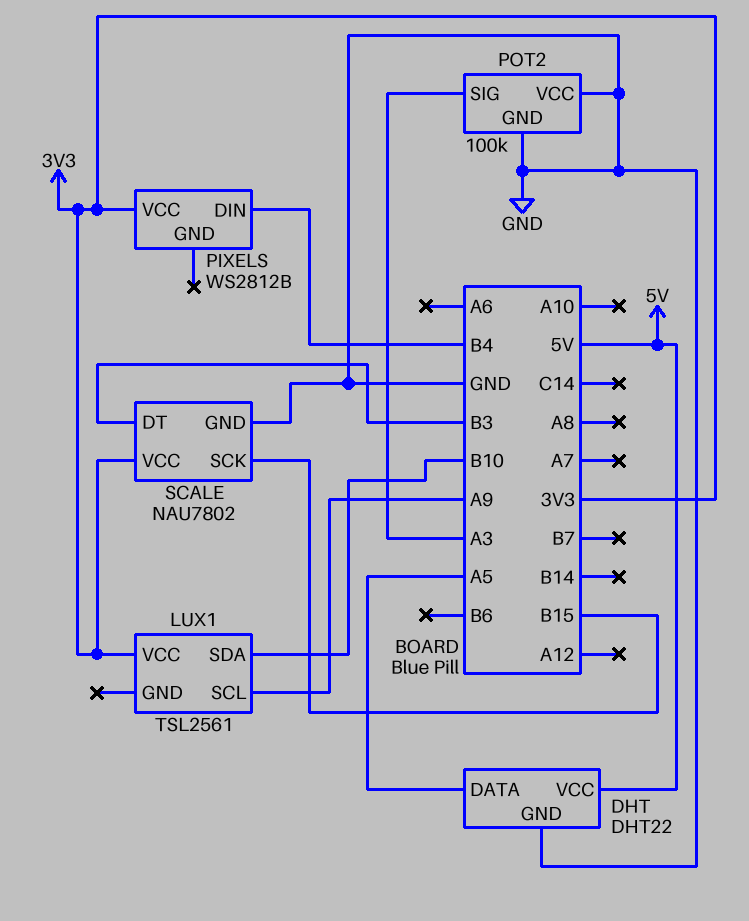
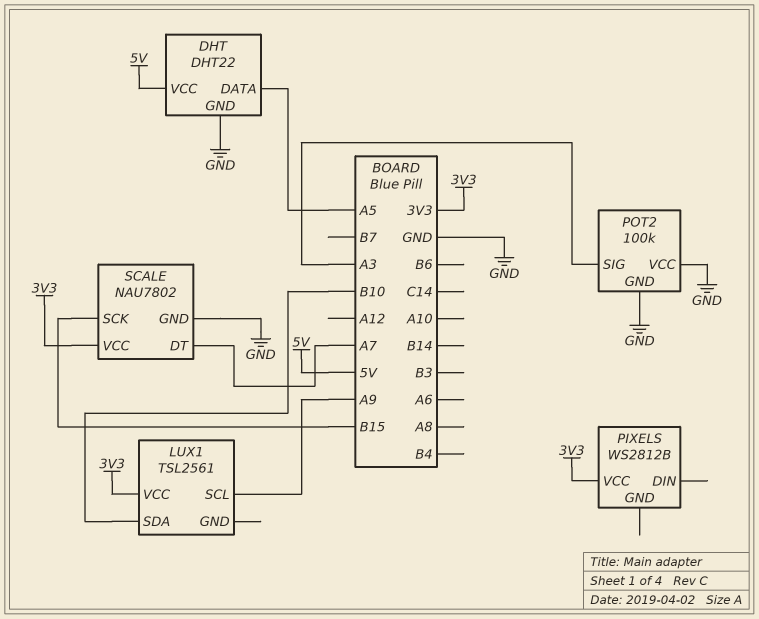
PIXELS pin DIN: B4 -> none
SCALE pin DT: B3 -> A7

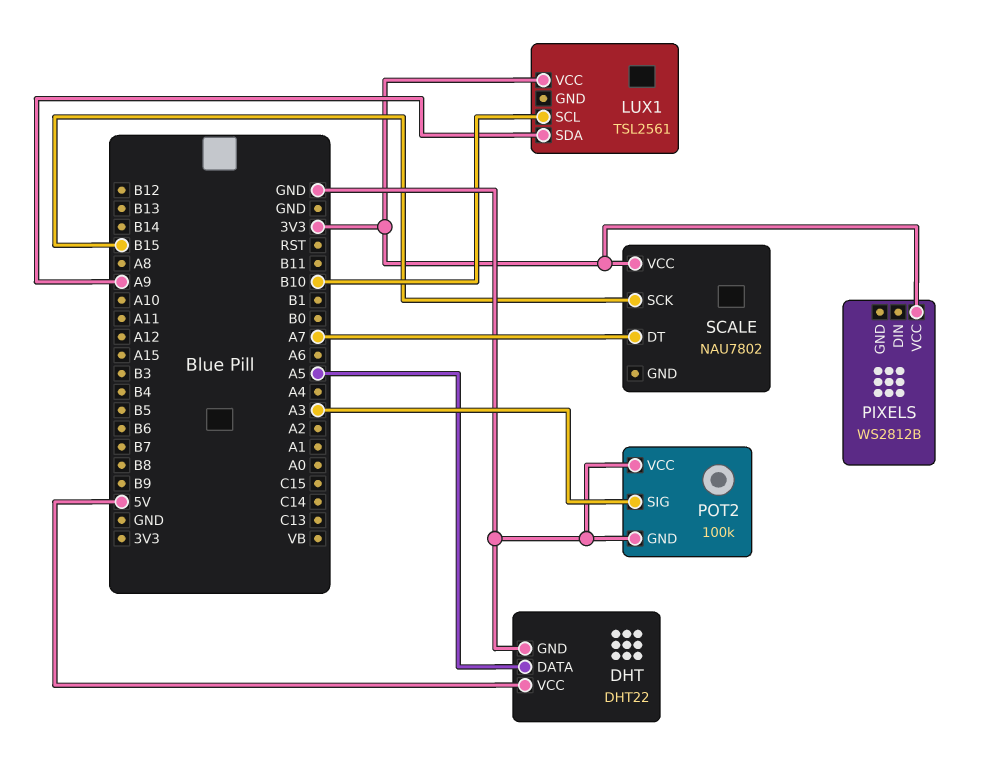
LUX1 pin SCL: A9 -> B10
LUX1 pin SDA: B10 -> A9
SCALE pin GND: GND -> none

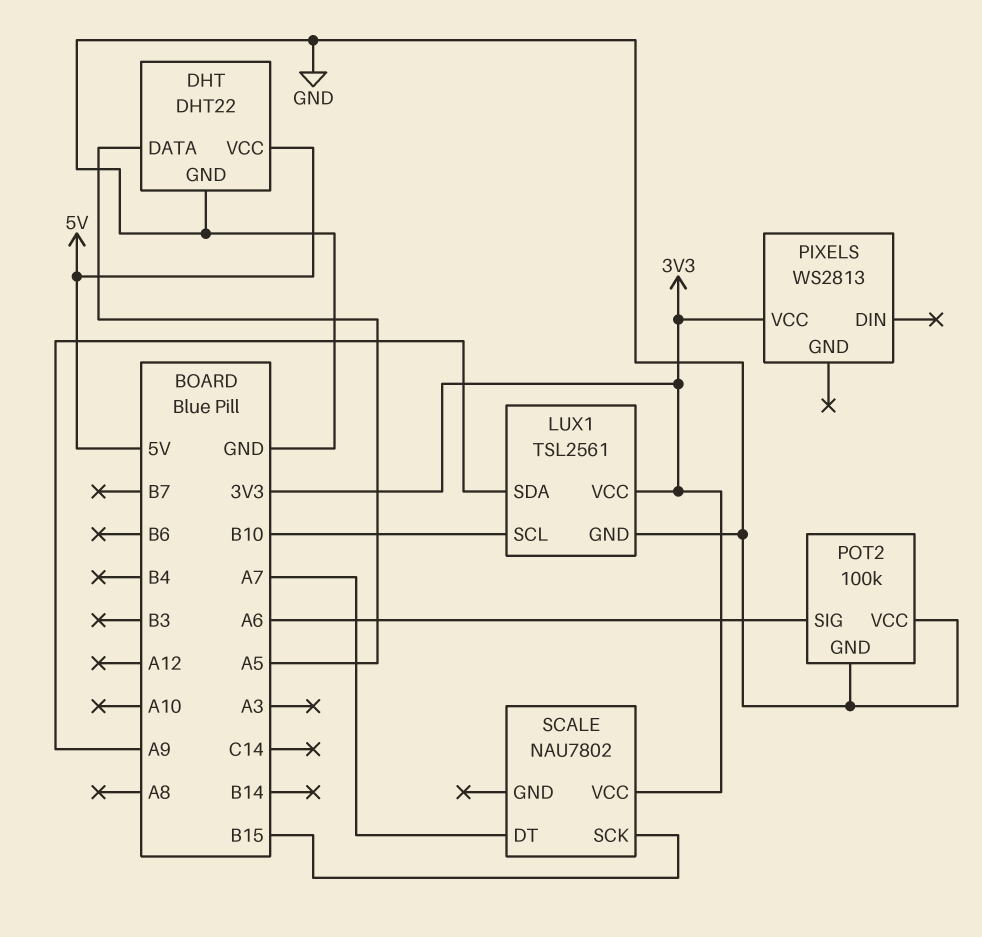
LUX1 pin GND: none -> GND
PIXELS: WS2812B -> WS2813
POT2 pin SIG: A3 -> A6

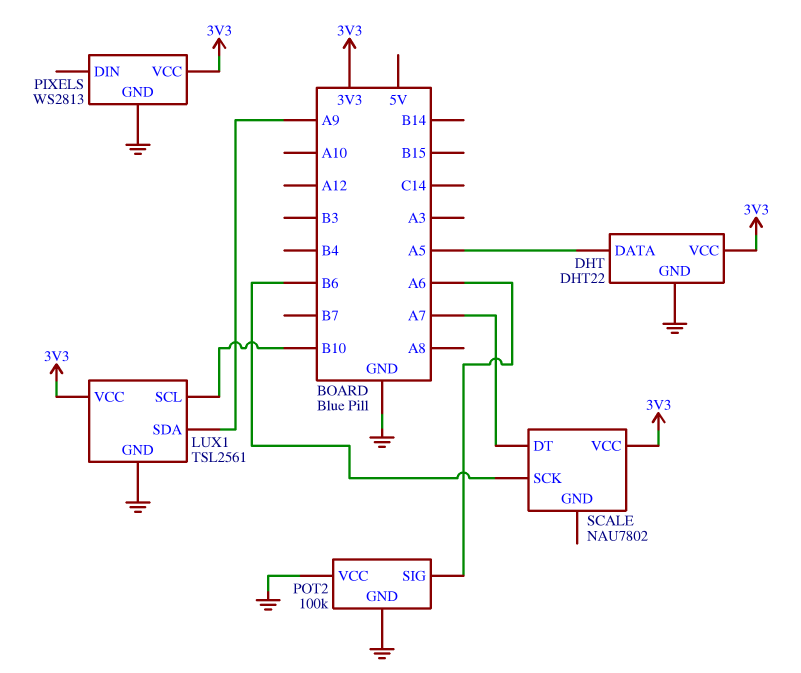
DHT pin VCC: 5V -> 3V3
PIXELS pin GND: none -> GND
SCALE pin SCK: B15 -> B6

